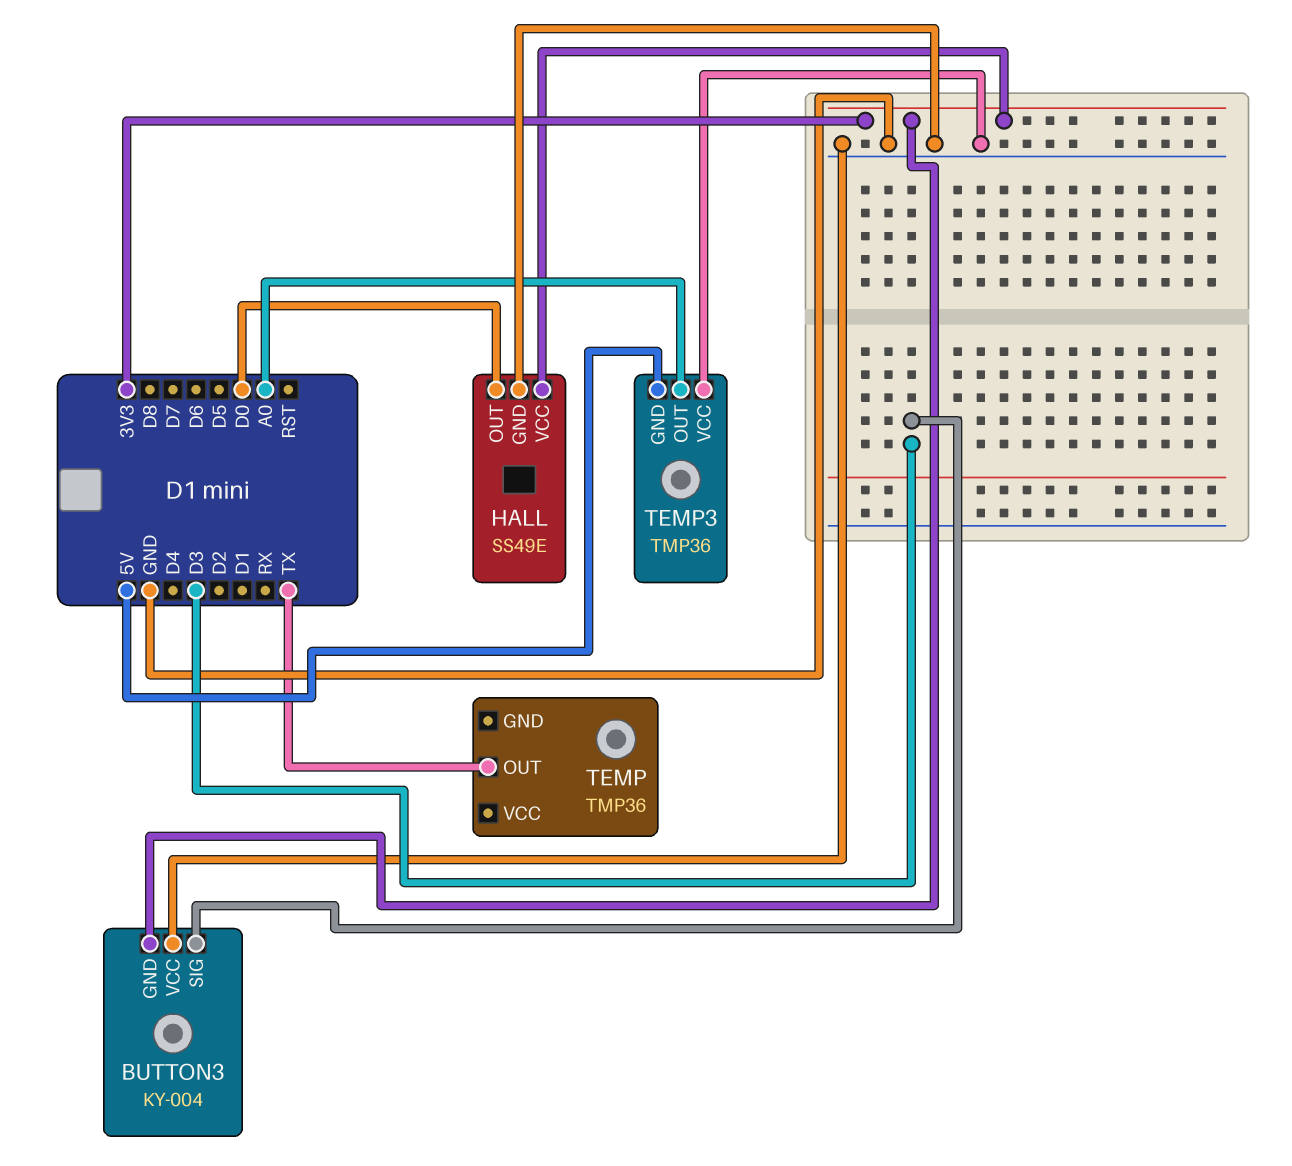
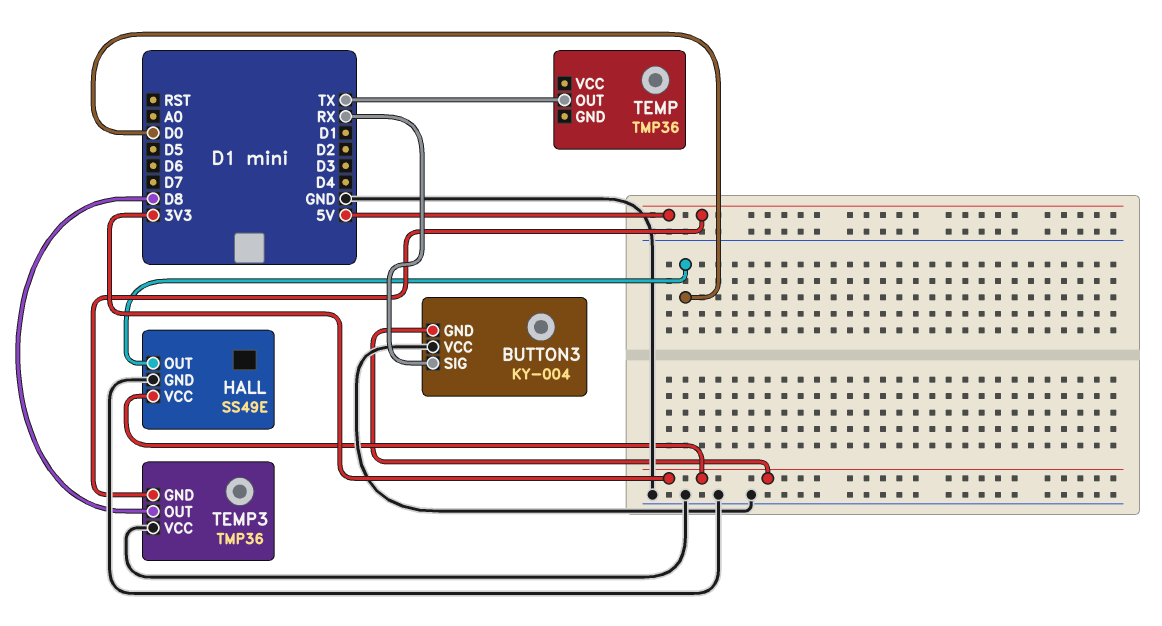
BUTTON3 pin SIG: D3 -> RX
TEMP3 pin OUT: A0 -> D8

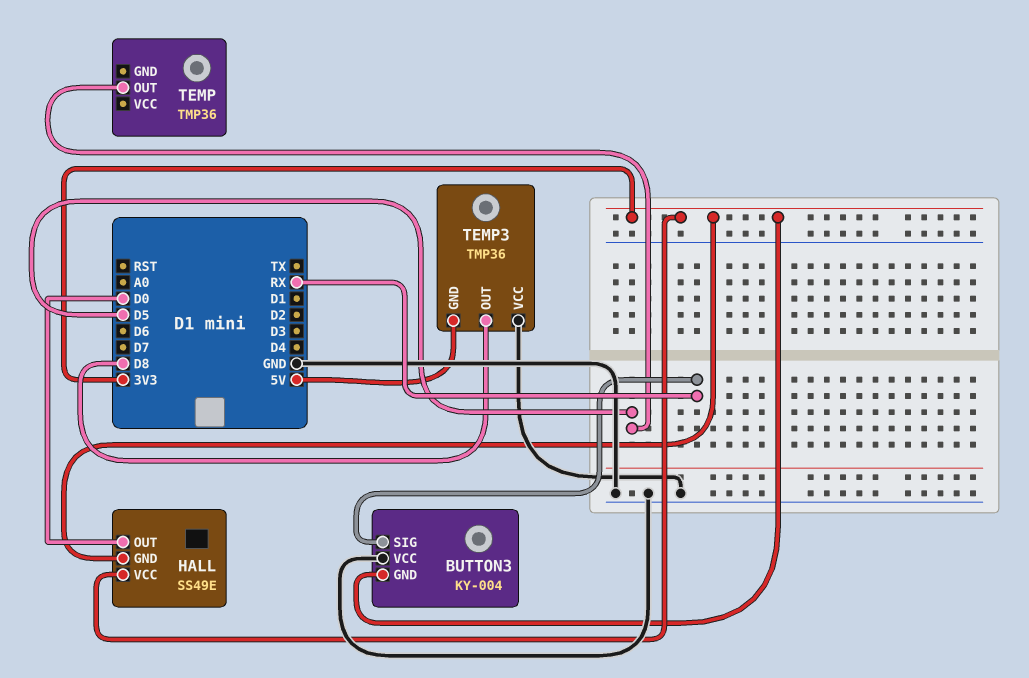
HALL pin GND: GND -> 3V3
TEMP pin OUT: TX -> D5

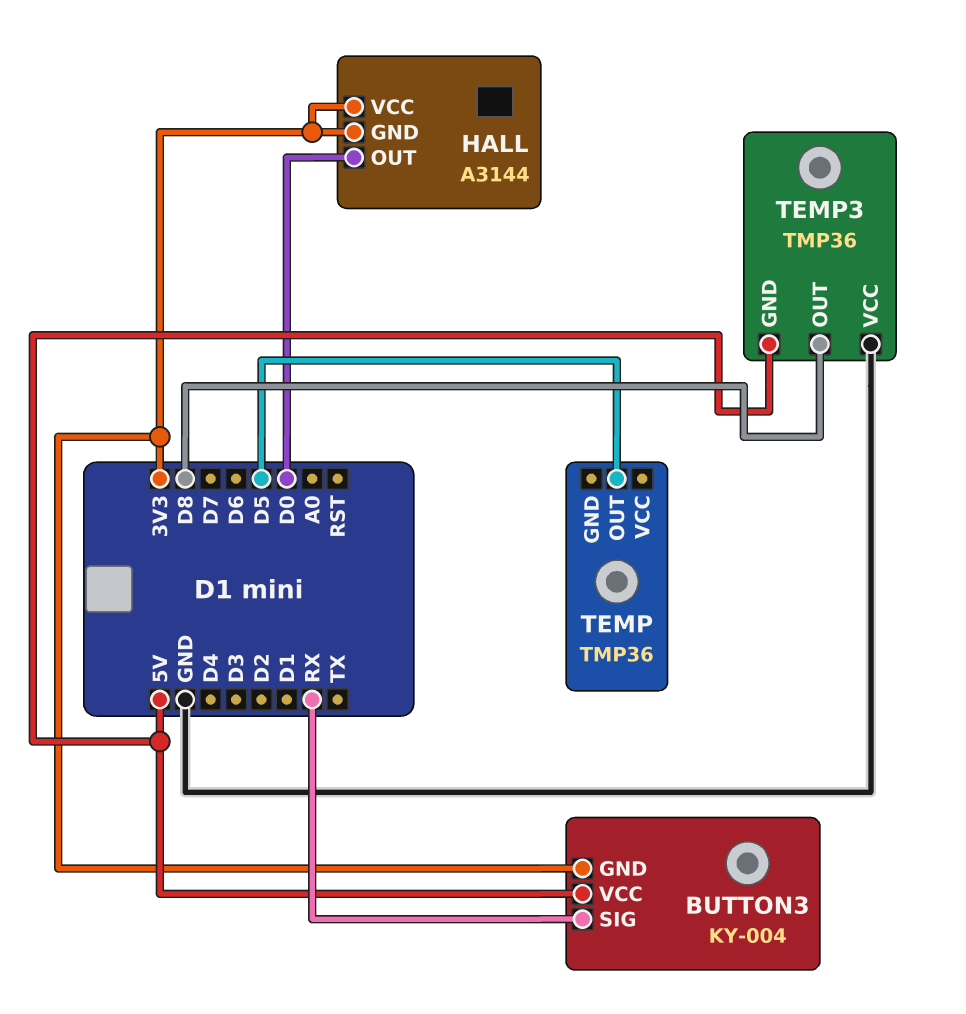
BUTTON3 pin VCC: GND -> 5V
HALL: SS49E -> A3144

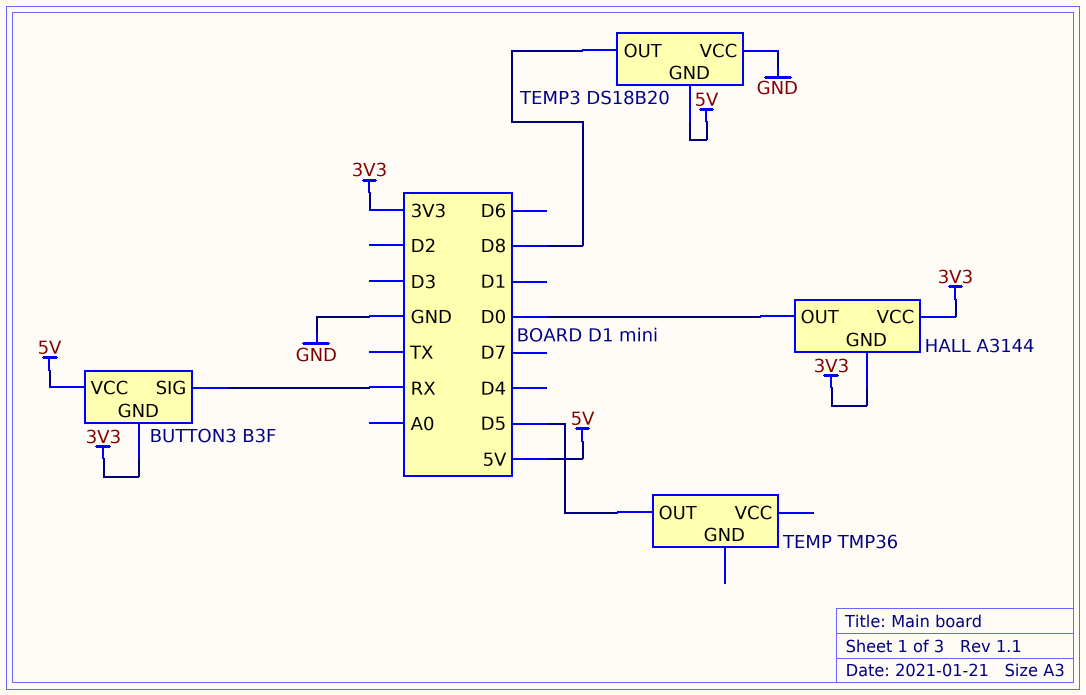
BUTTON3: KY-004 -> B3F
TEMP3: TMP36 -> DS18B20

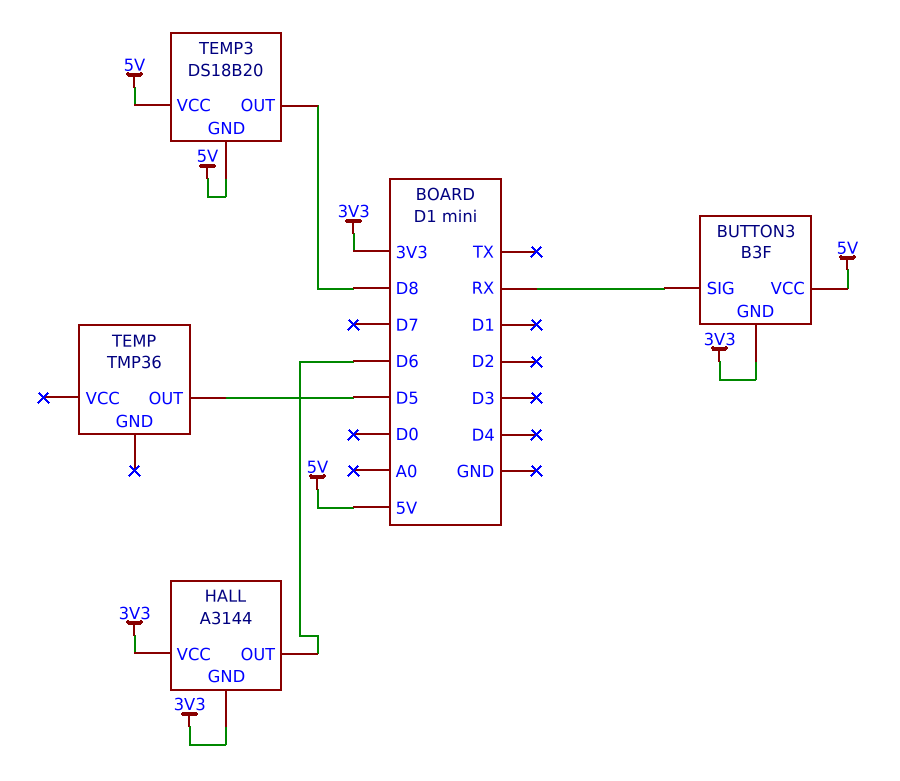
HALL pin OUT: D0 -> D6
TEMP3 pin VCC: GND -> 5V

